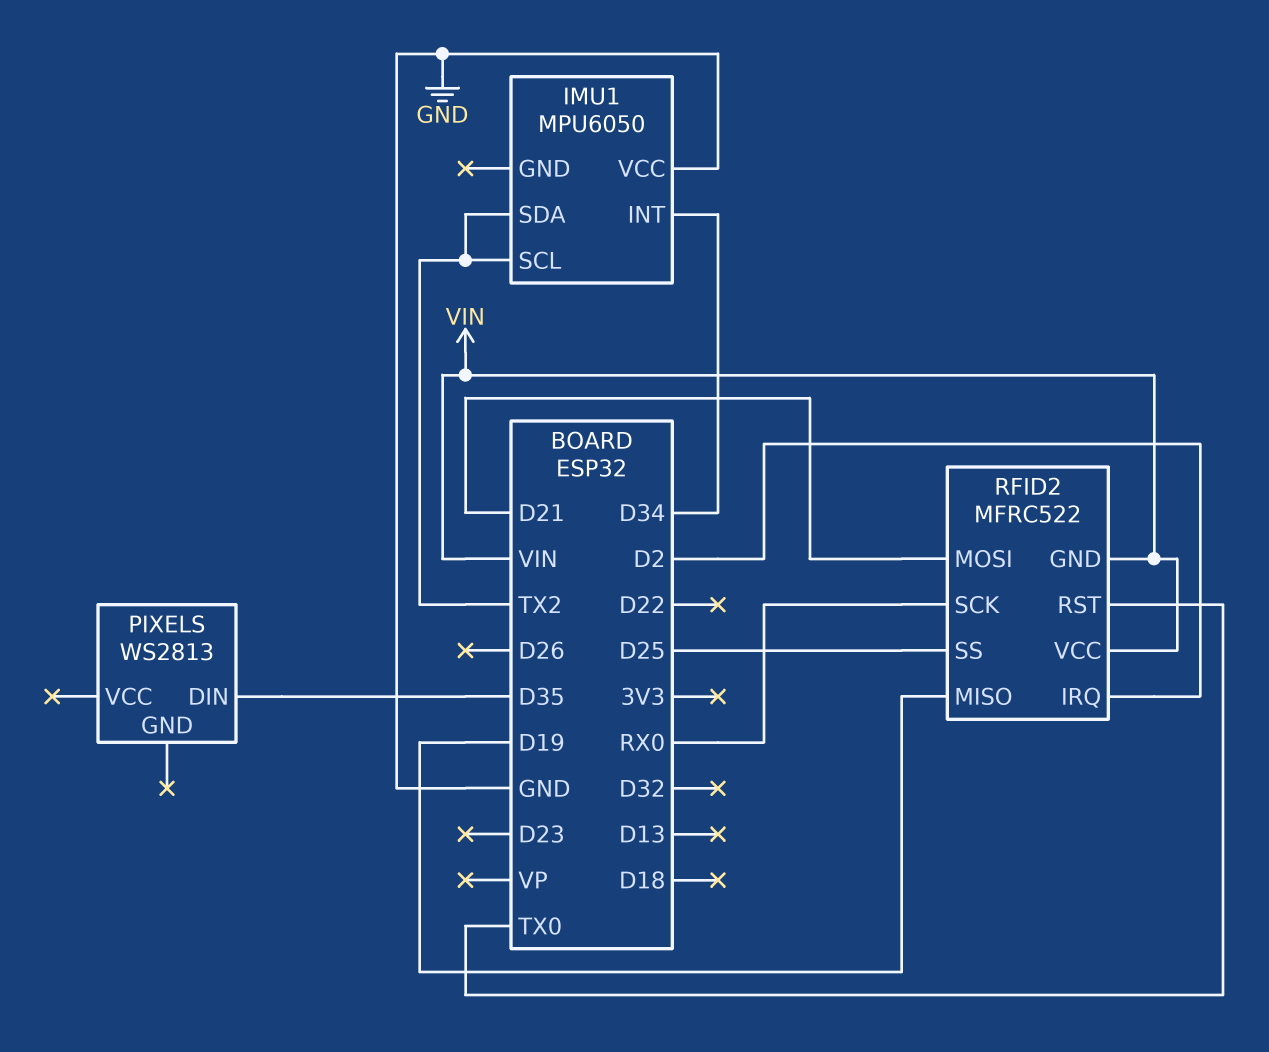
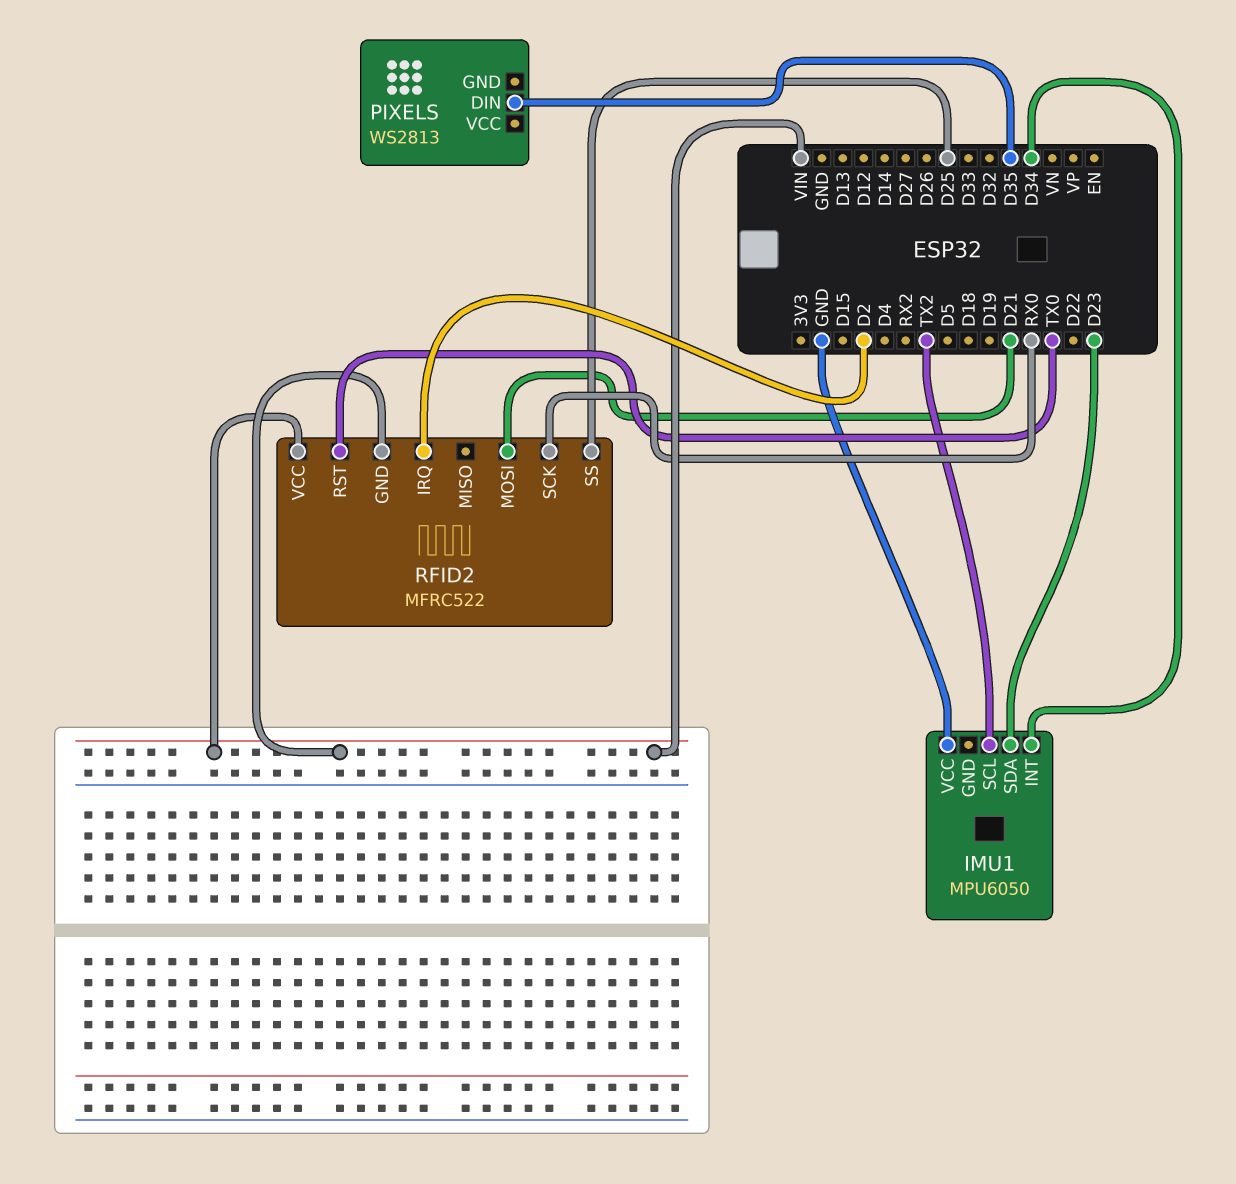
IMU1 pin SDA: TX2 -> D23
RFID2 pin MISO: D19 -> none

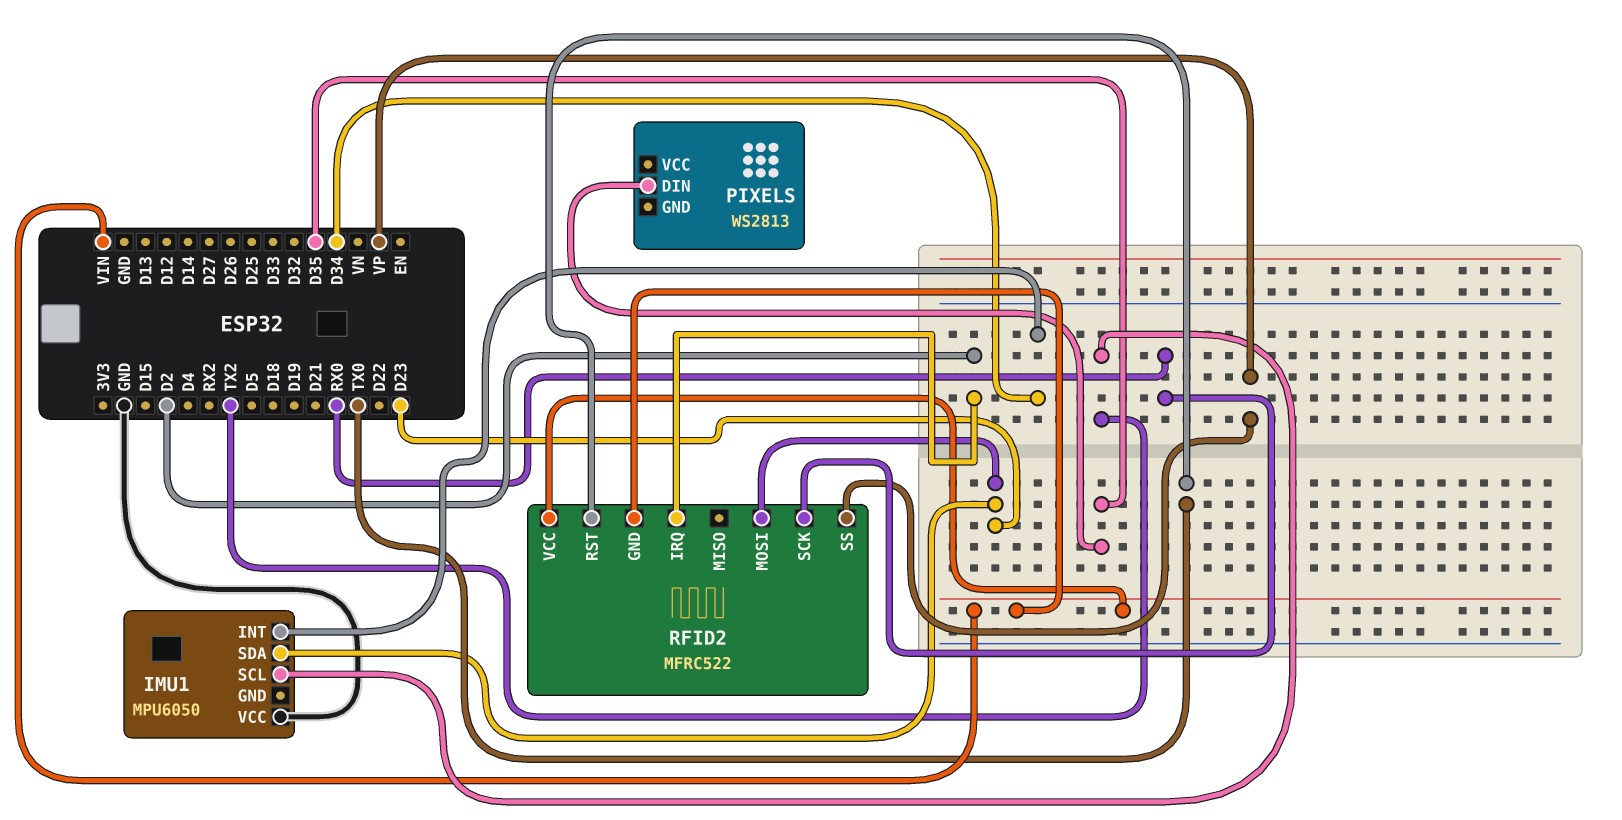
RFID2 pin MOSI: D21 -> D23
RFID2 pin SS: D25 -> VP

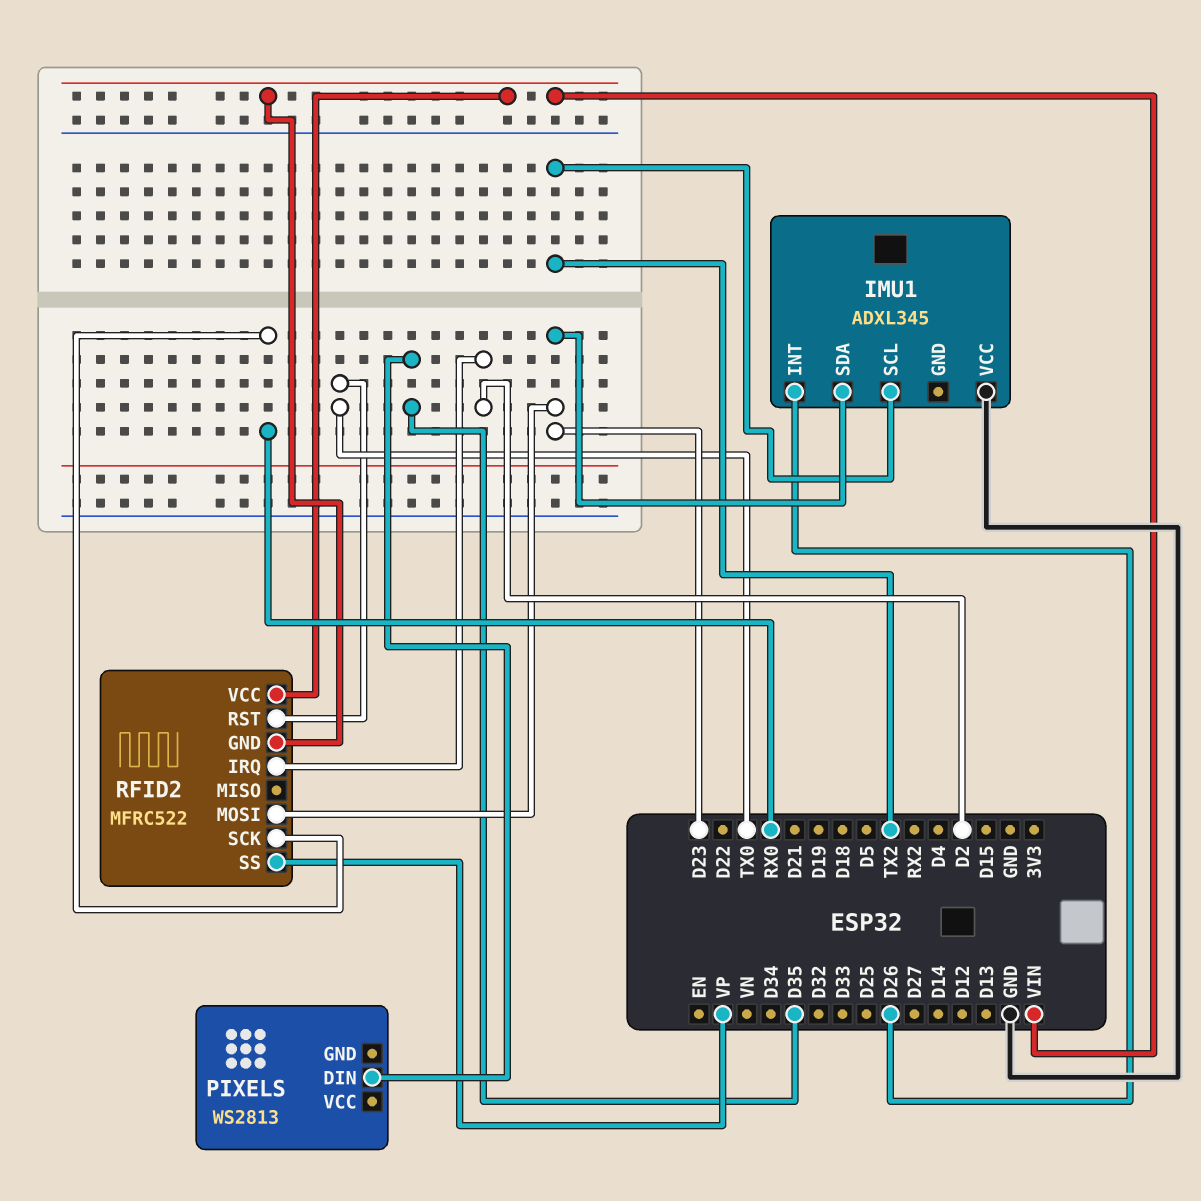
IMU1: MPU6050 -> ADXL345
IMU1 pin INT: D34 -> D26

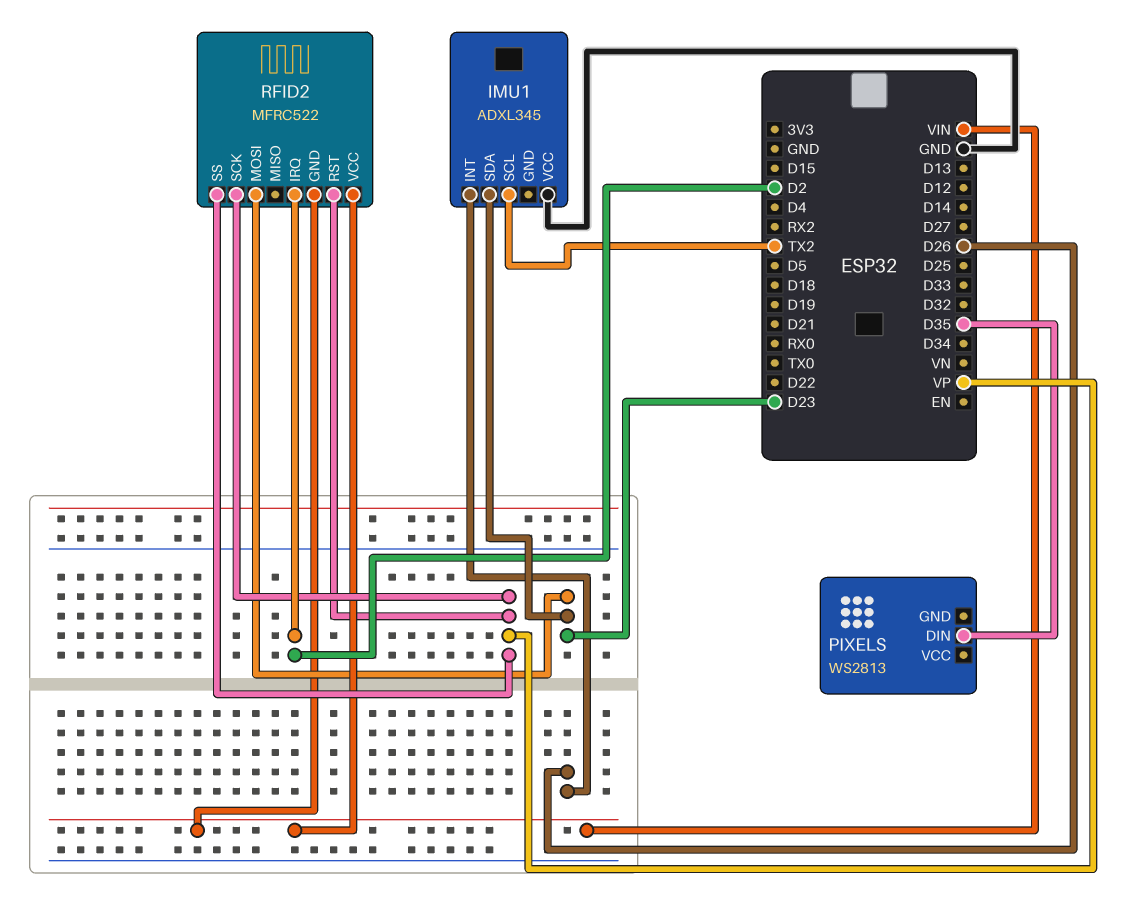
RFID2 pin RST: TX0 -> VP
RFID2 pin SCK: RX0 -> VP

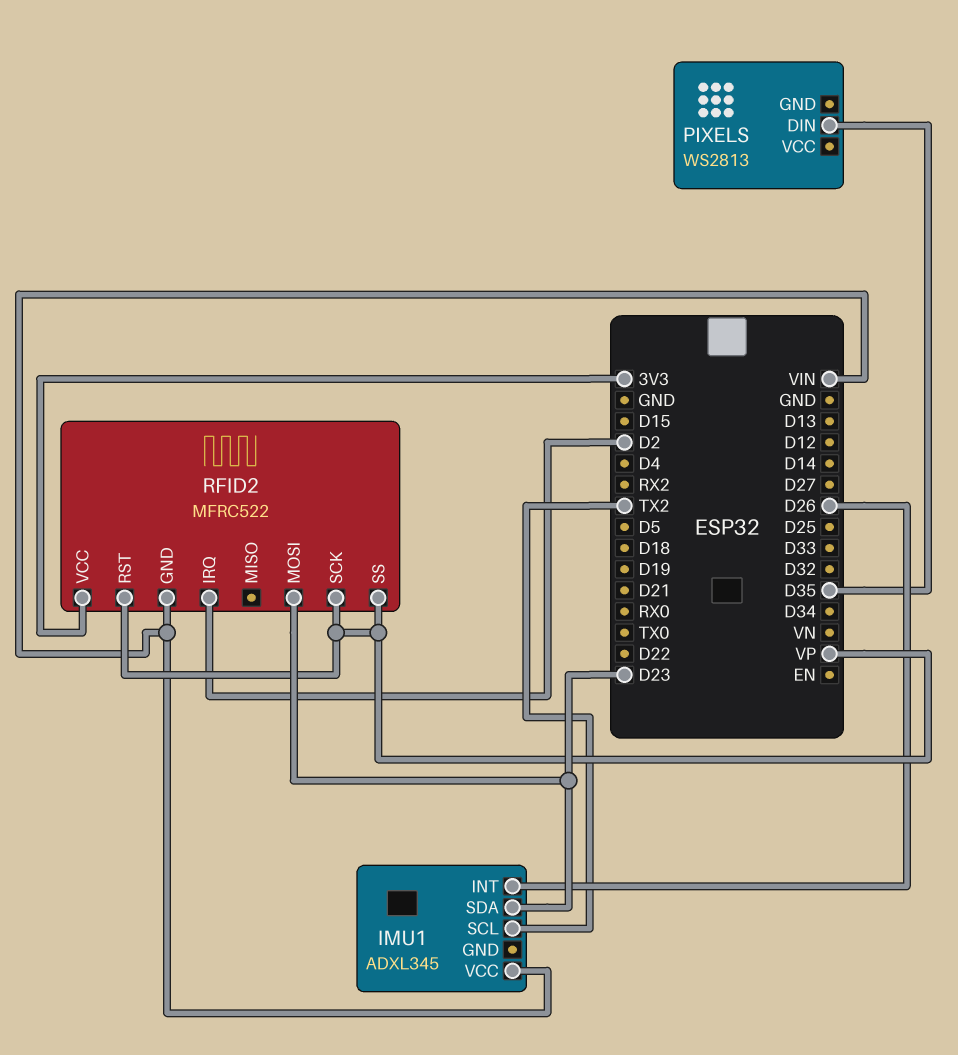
IMU1 pin VCC: GND -> VIN
RFID2 pin VCC: VIN -> 3V3

